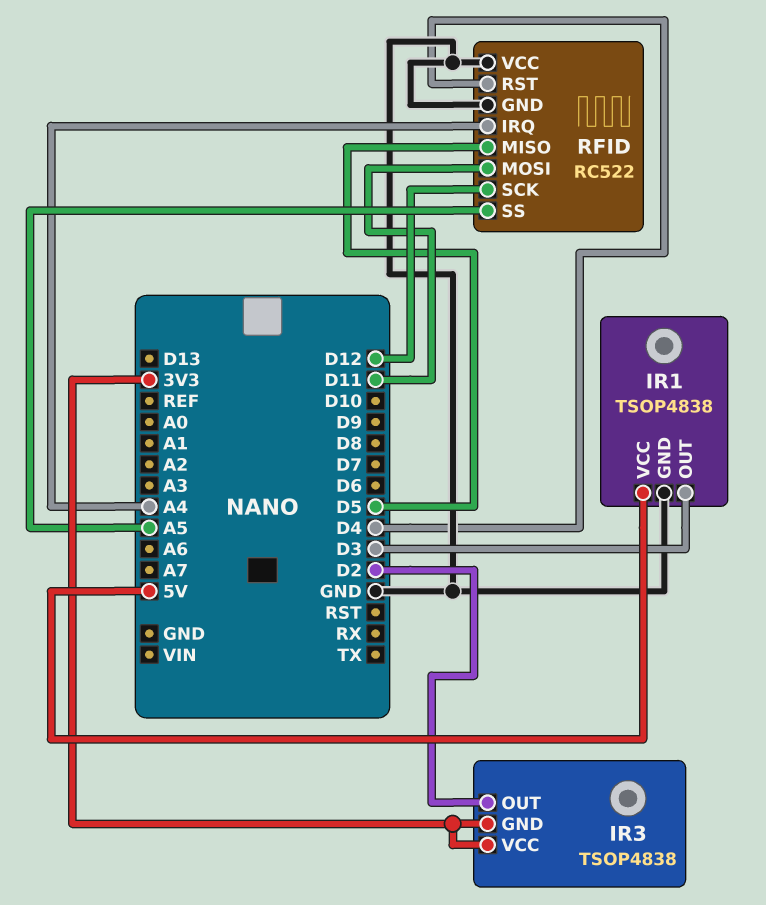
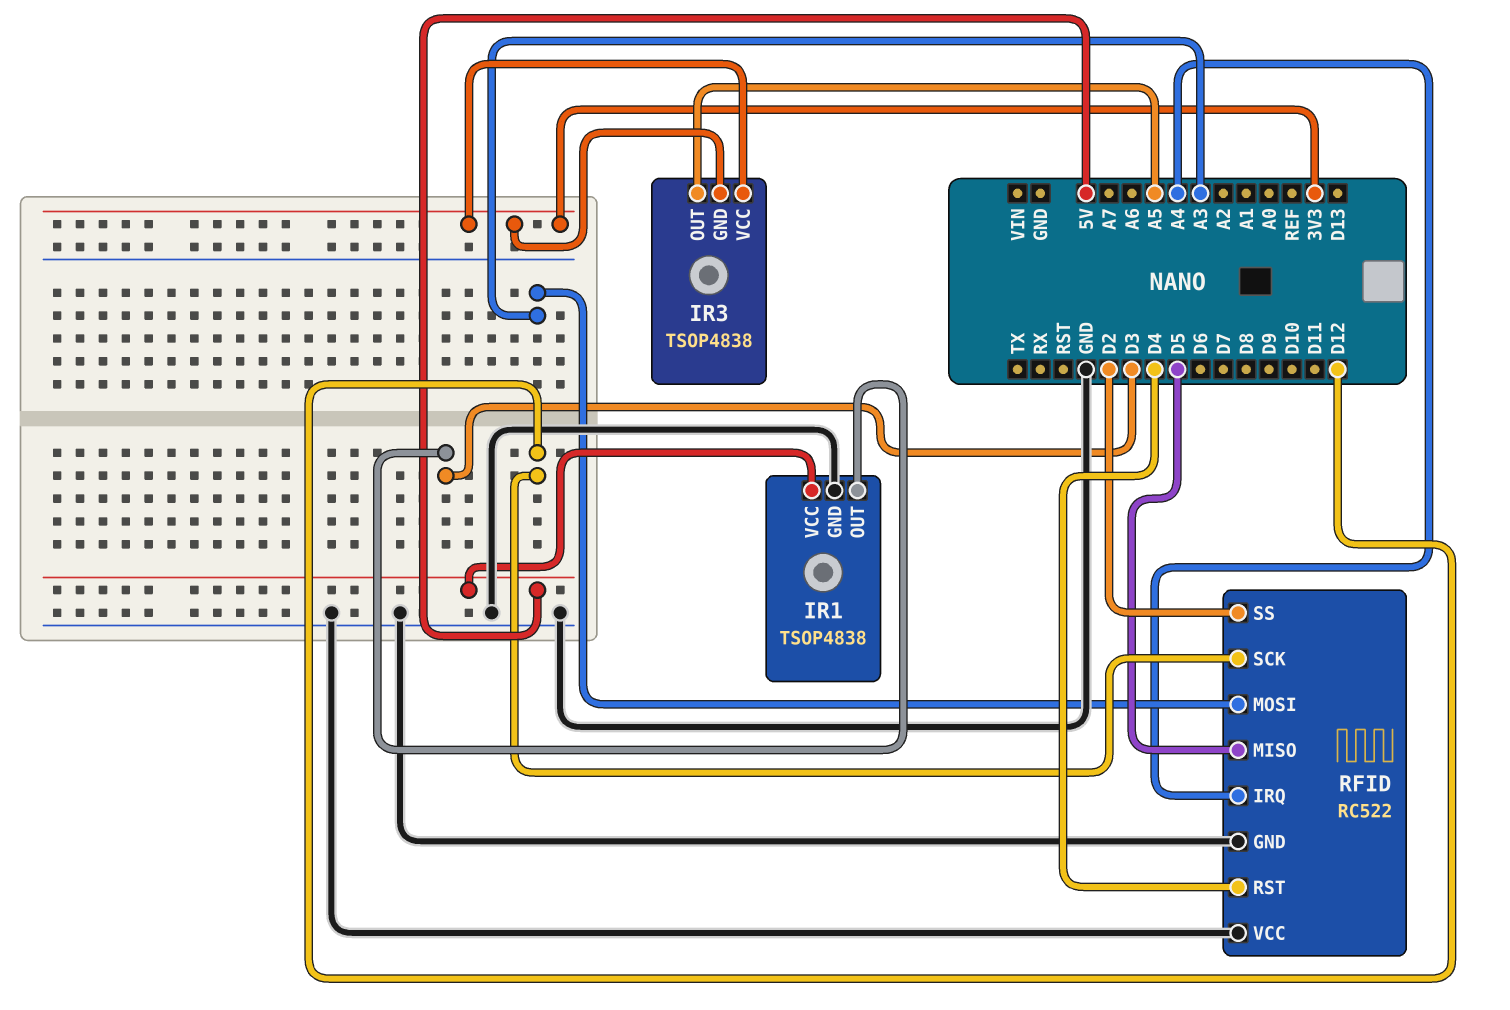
IR3 pin OUT: D2 -> A5
RFID pin MOSI: D11 -> A3
RFID pin SS: A5 -> D2

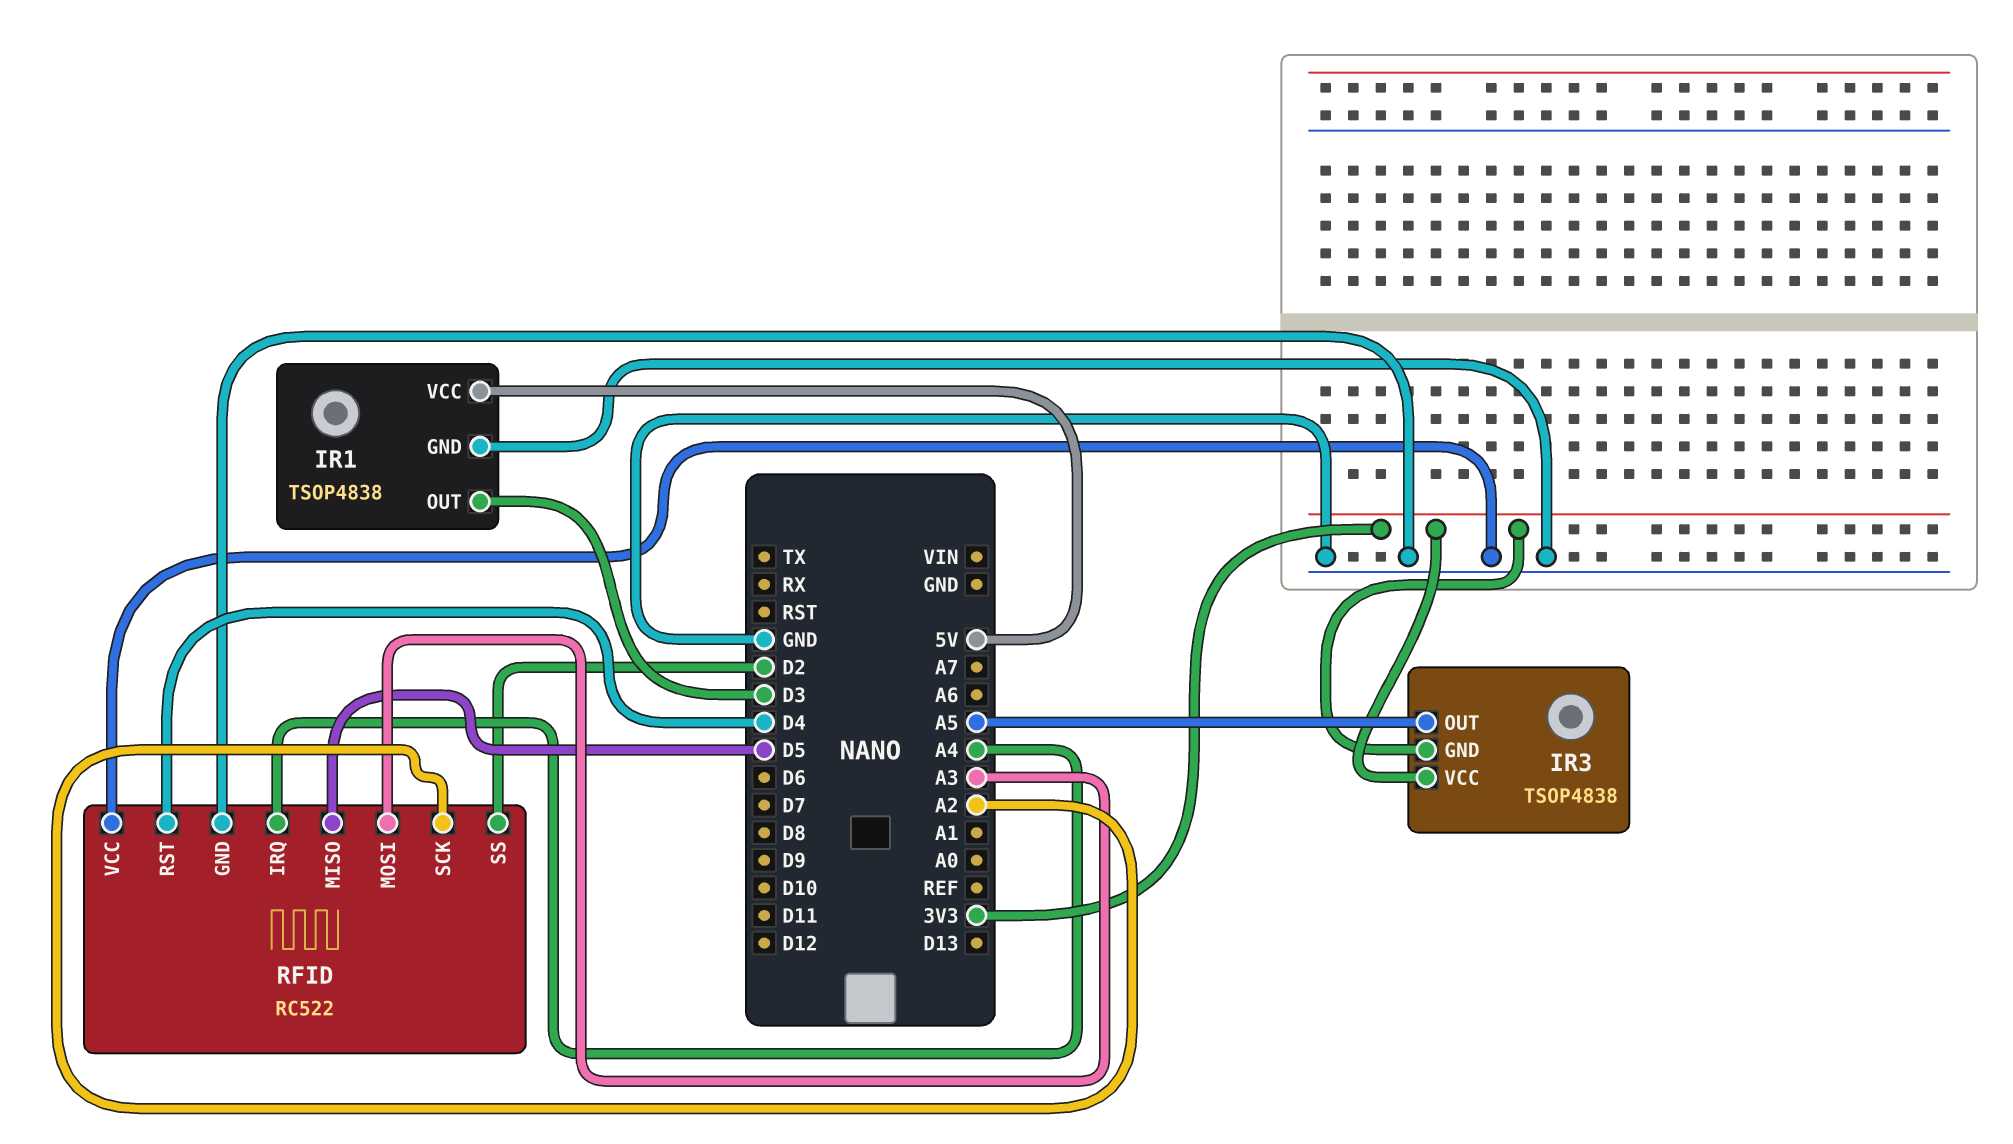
RFID pin SCK: D12 -> A2

